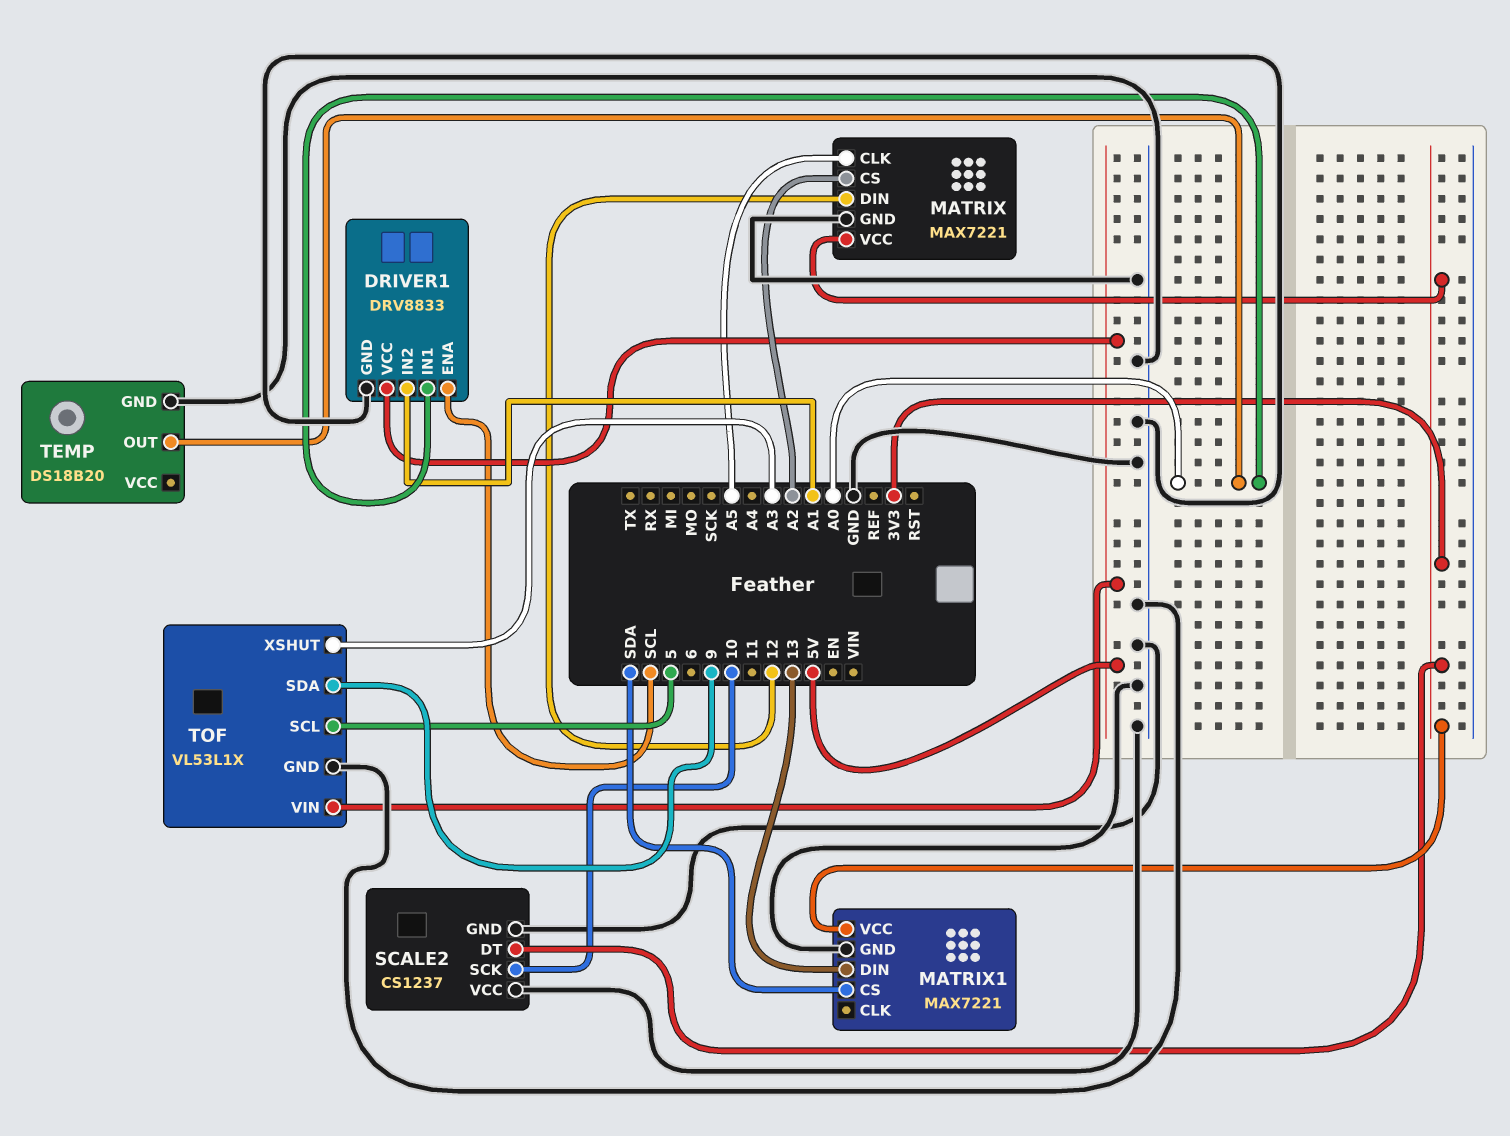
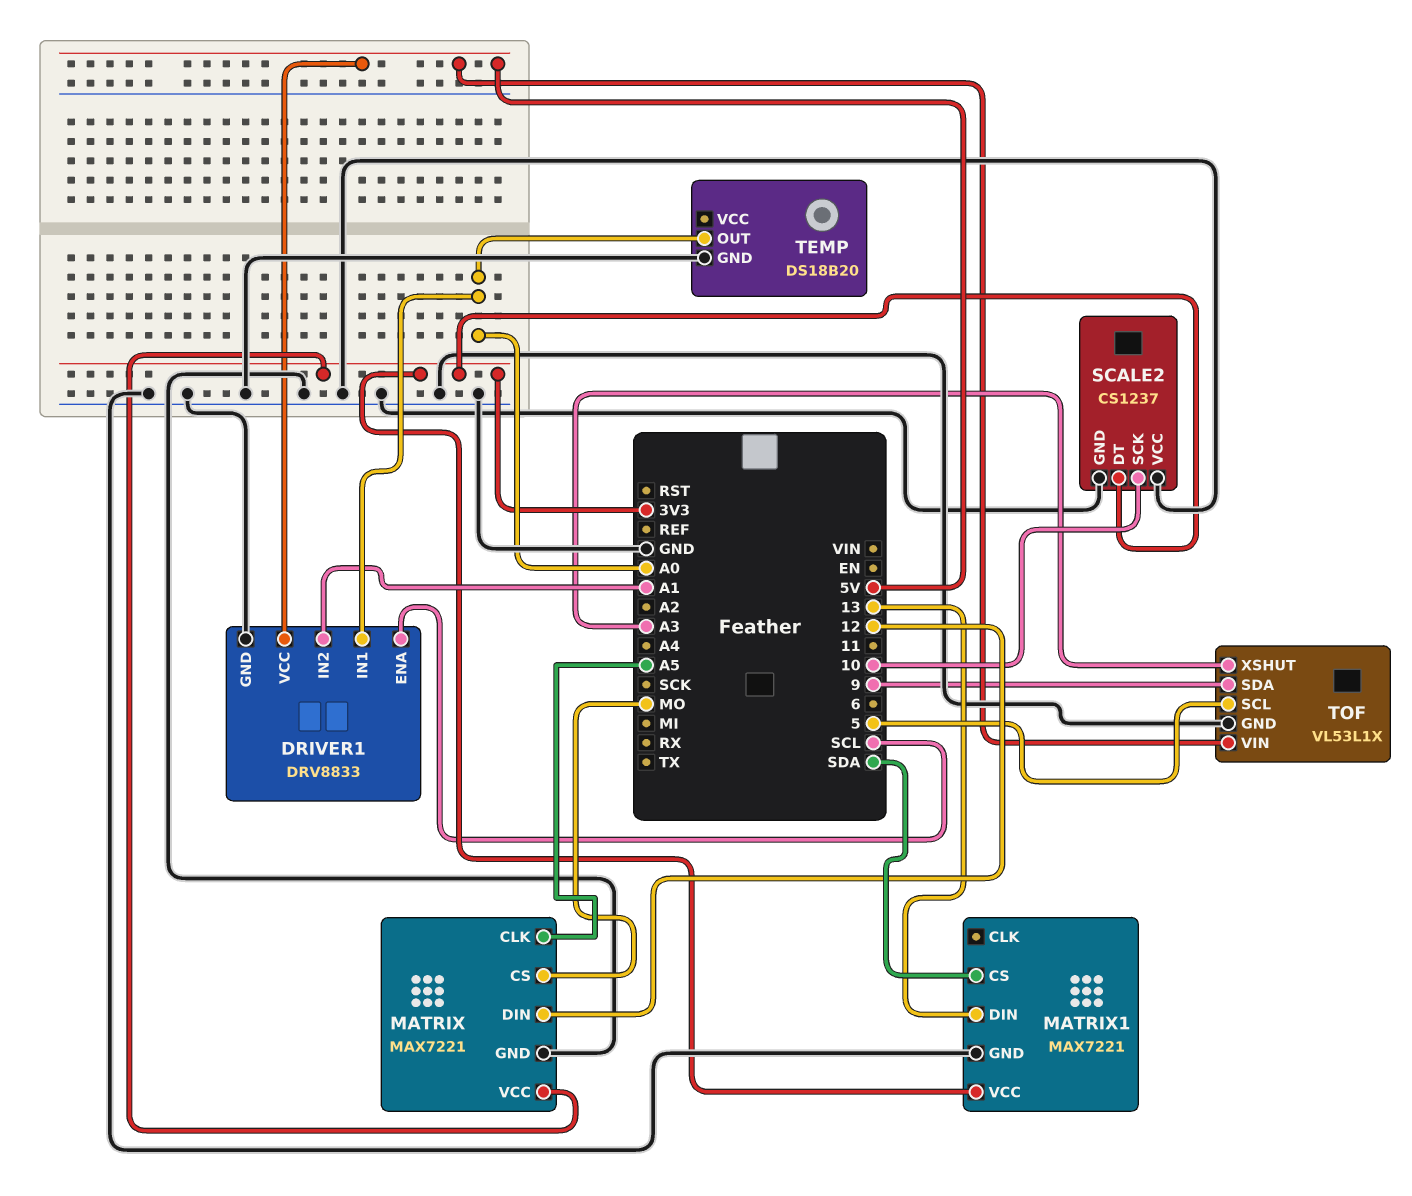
MATRIX pin CS: A2 -> MO

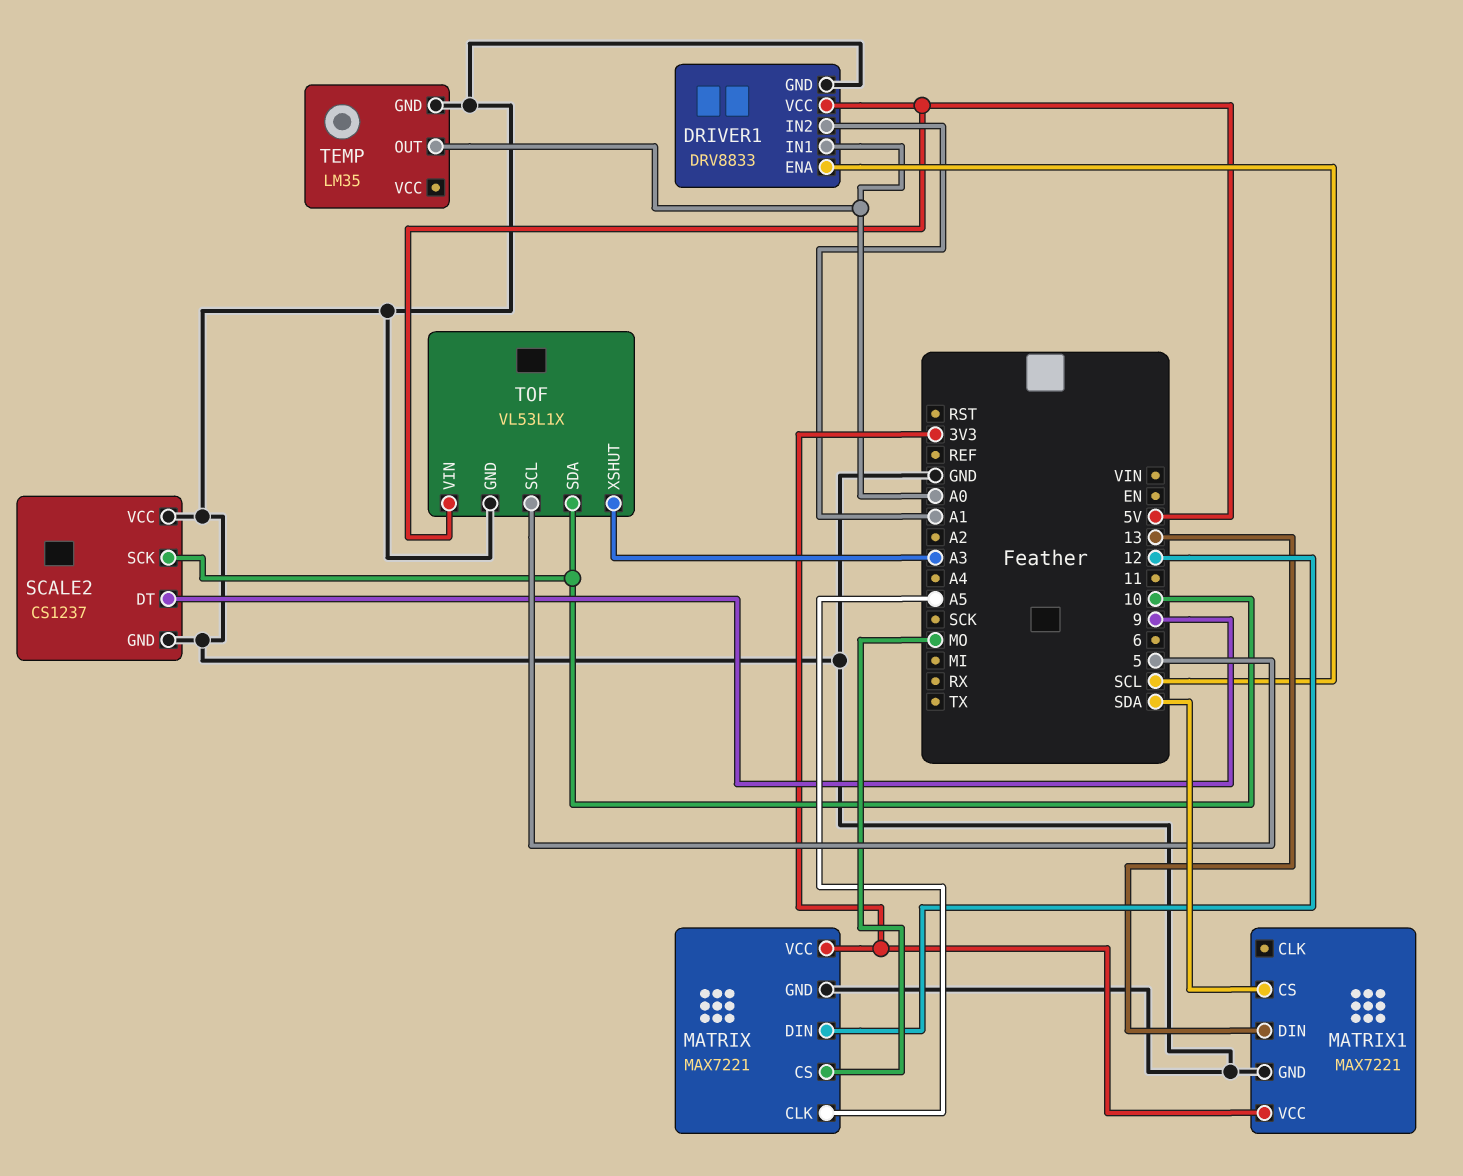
SCALE2 pin DT: 3V3 -> 9
TEMP: DS18B20 -> LM35
TOF pin SDA: 9 -> 10

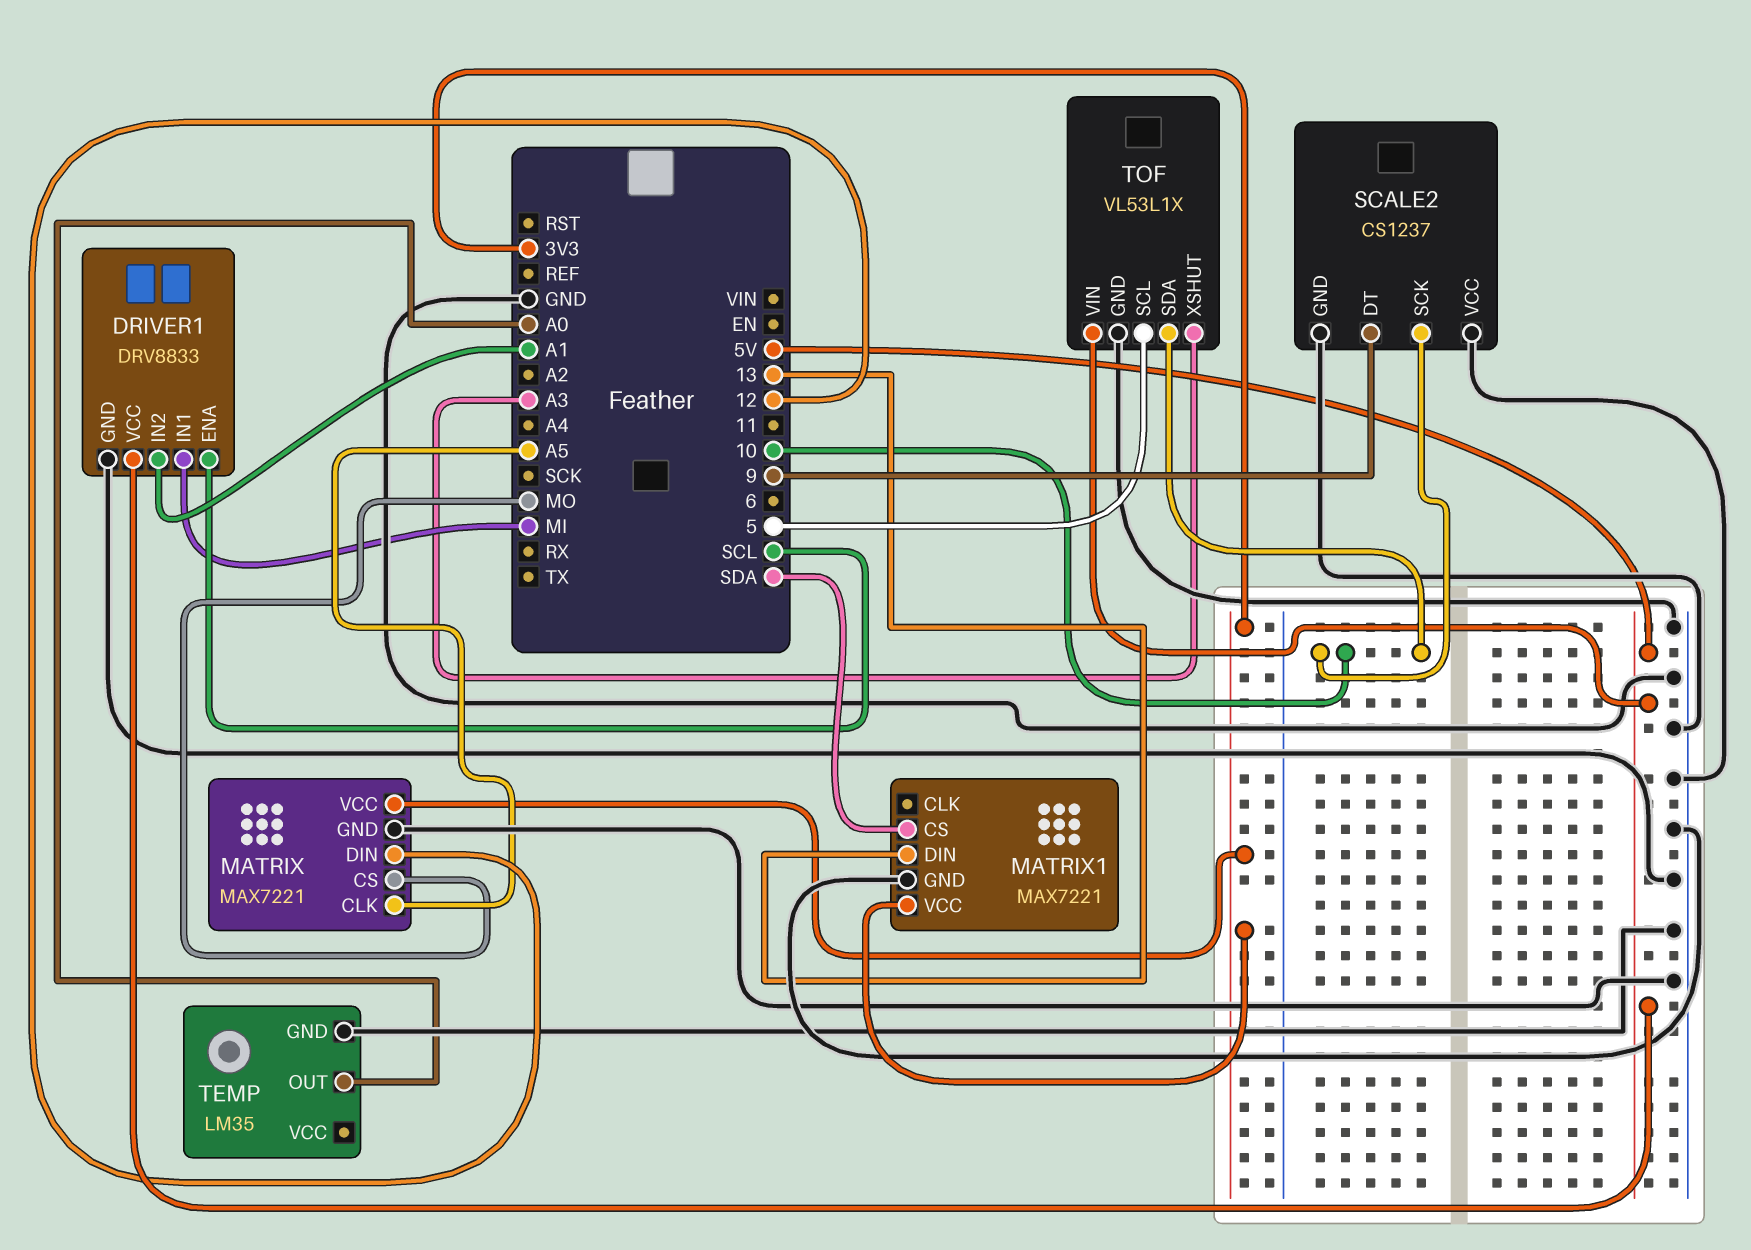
DRIVER1 pin IN1: A0 -> MI

